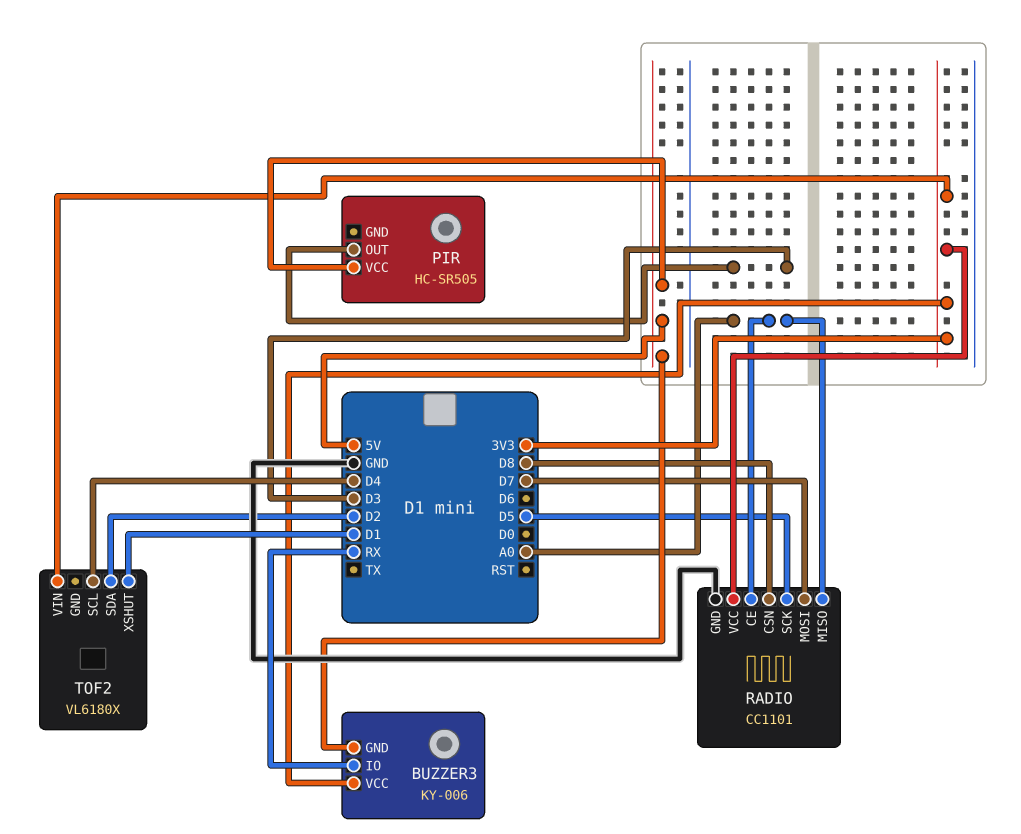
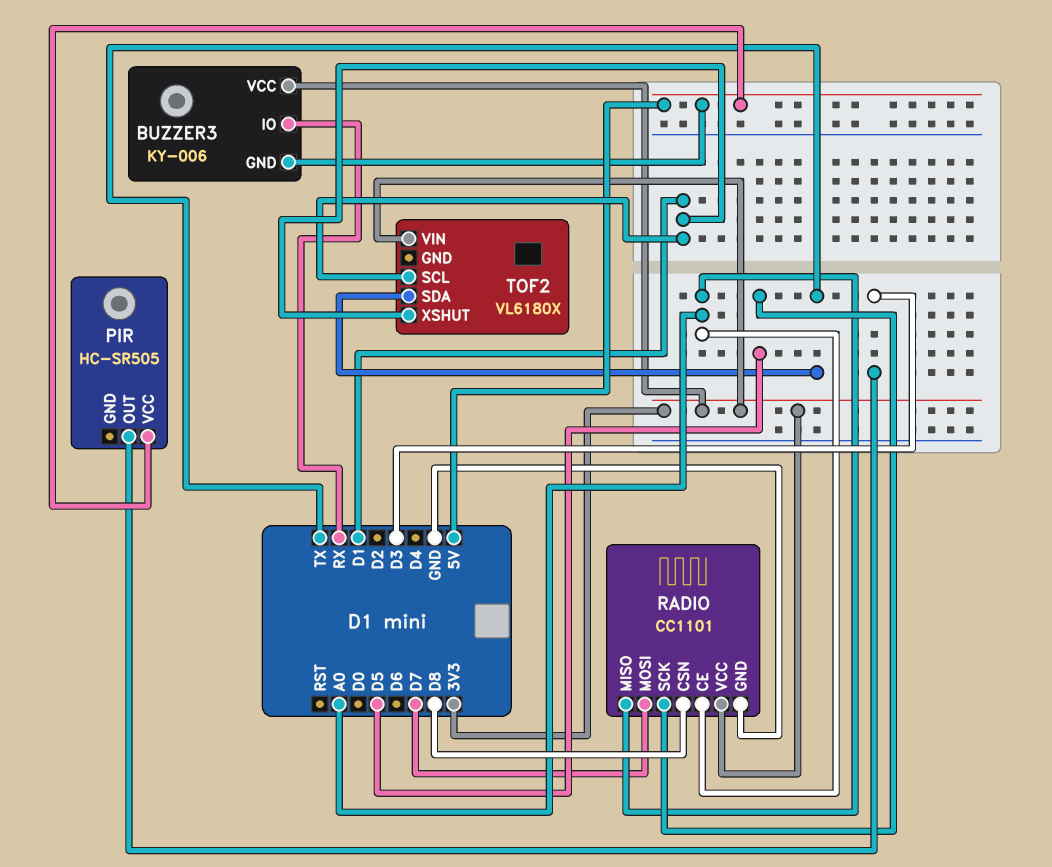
TOF2 pin SCL: D4 -> D1
TOF2 pin SDA: D2 -> TX

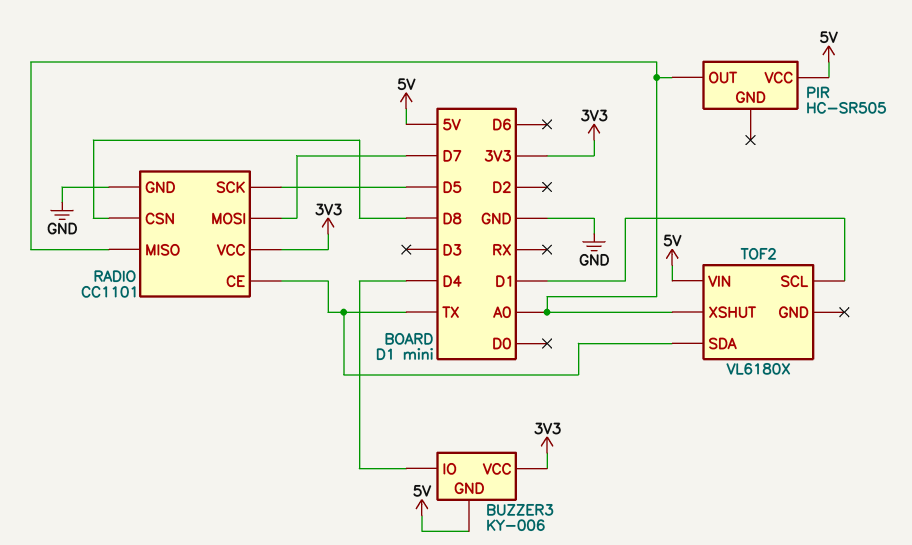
BUZZER3 pin IO: RX -> D4
PIR pin OUT: D3 -> A0
RADIO pin CE: A0 -> TX
TOF2 pin VIN: 3V3 -> 5V
TOF2 pin XSHUT: D1 -> A0

